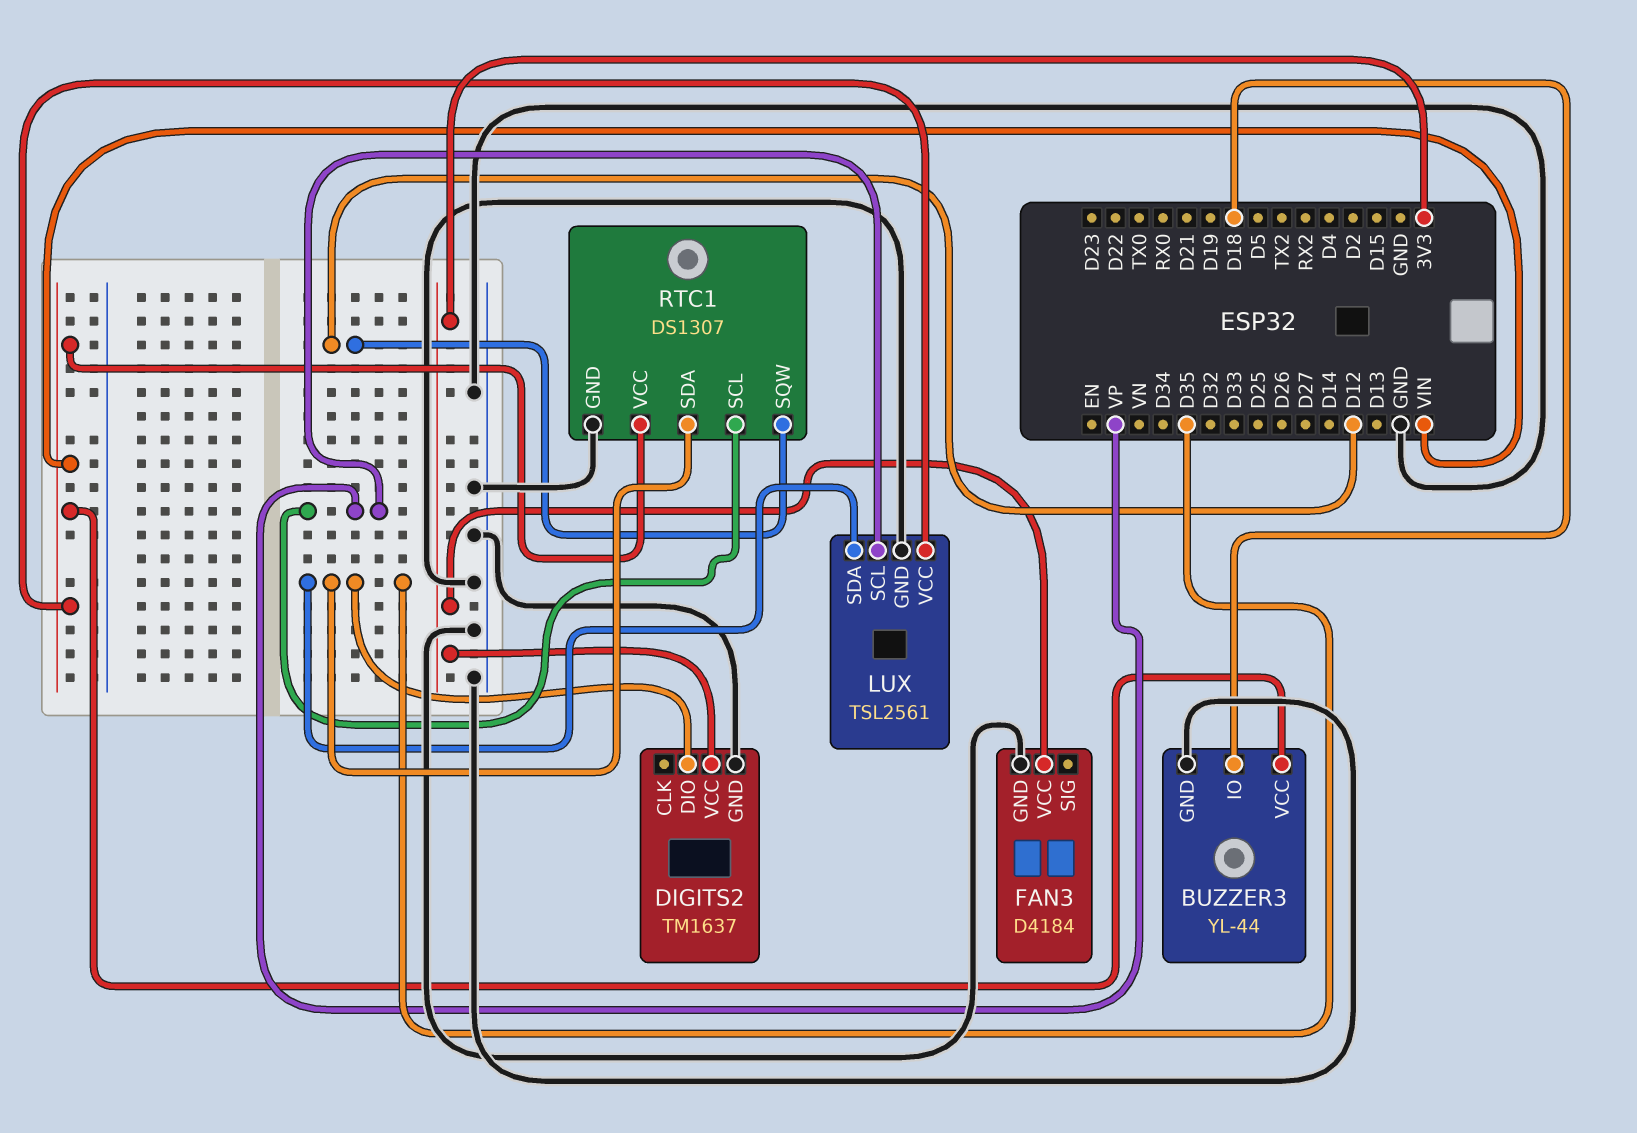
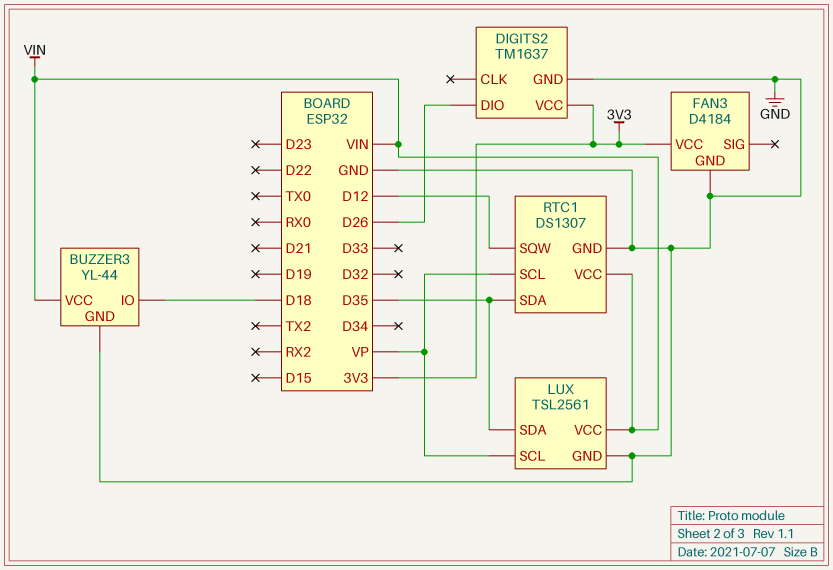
DIGITS2 pin DIO: D35 -> D26

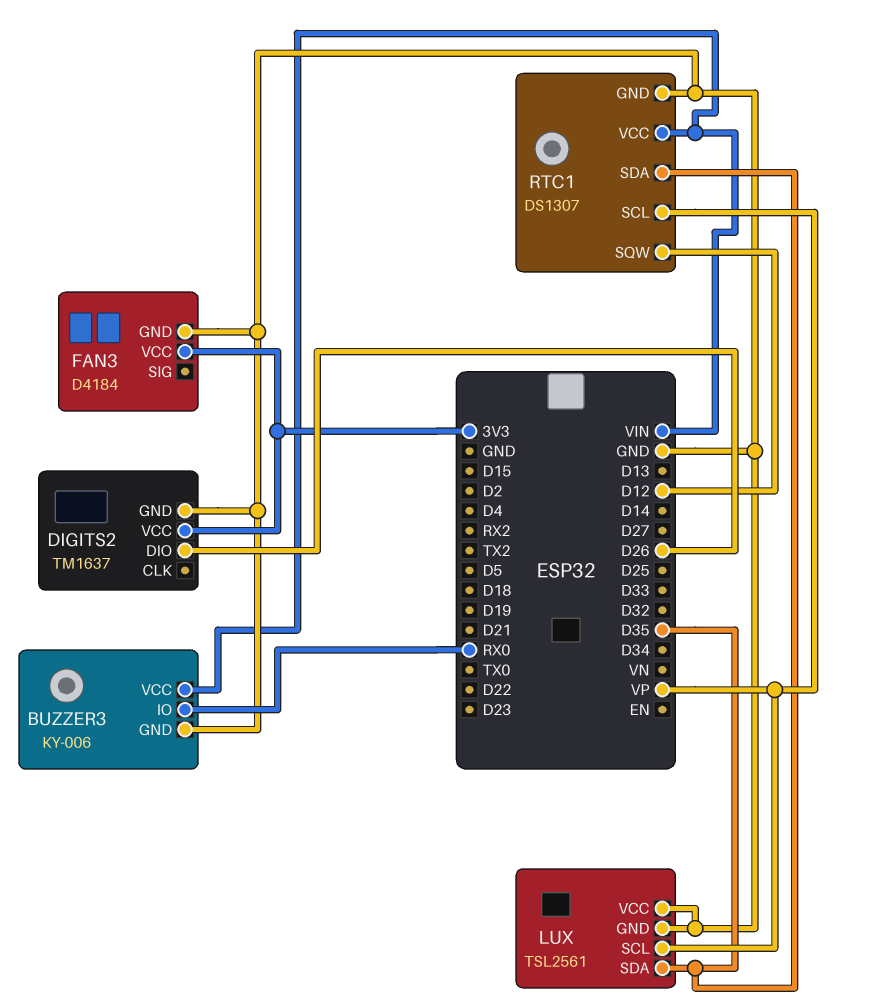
BUZZER3: YL-44 -> KY-006
BUZZER3 pin IO: D18 -> RX0
LUX pin VCC: VIN -> GND

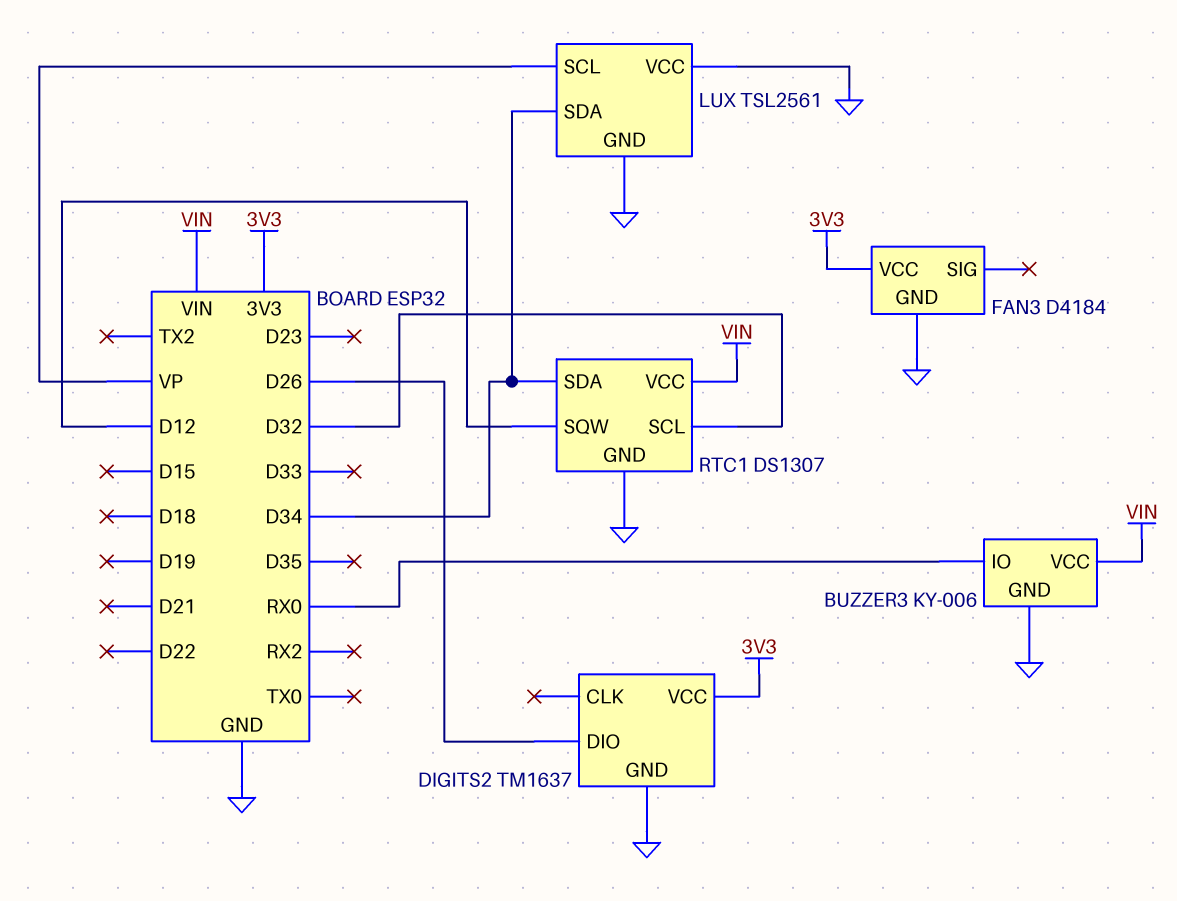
LUX pin SDA: D35 -> D34
RTC1 pin SCL: VP -> D32
RTC1 pin SDA: D35 -> D34

